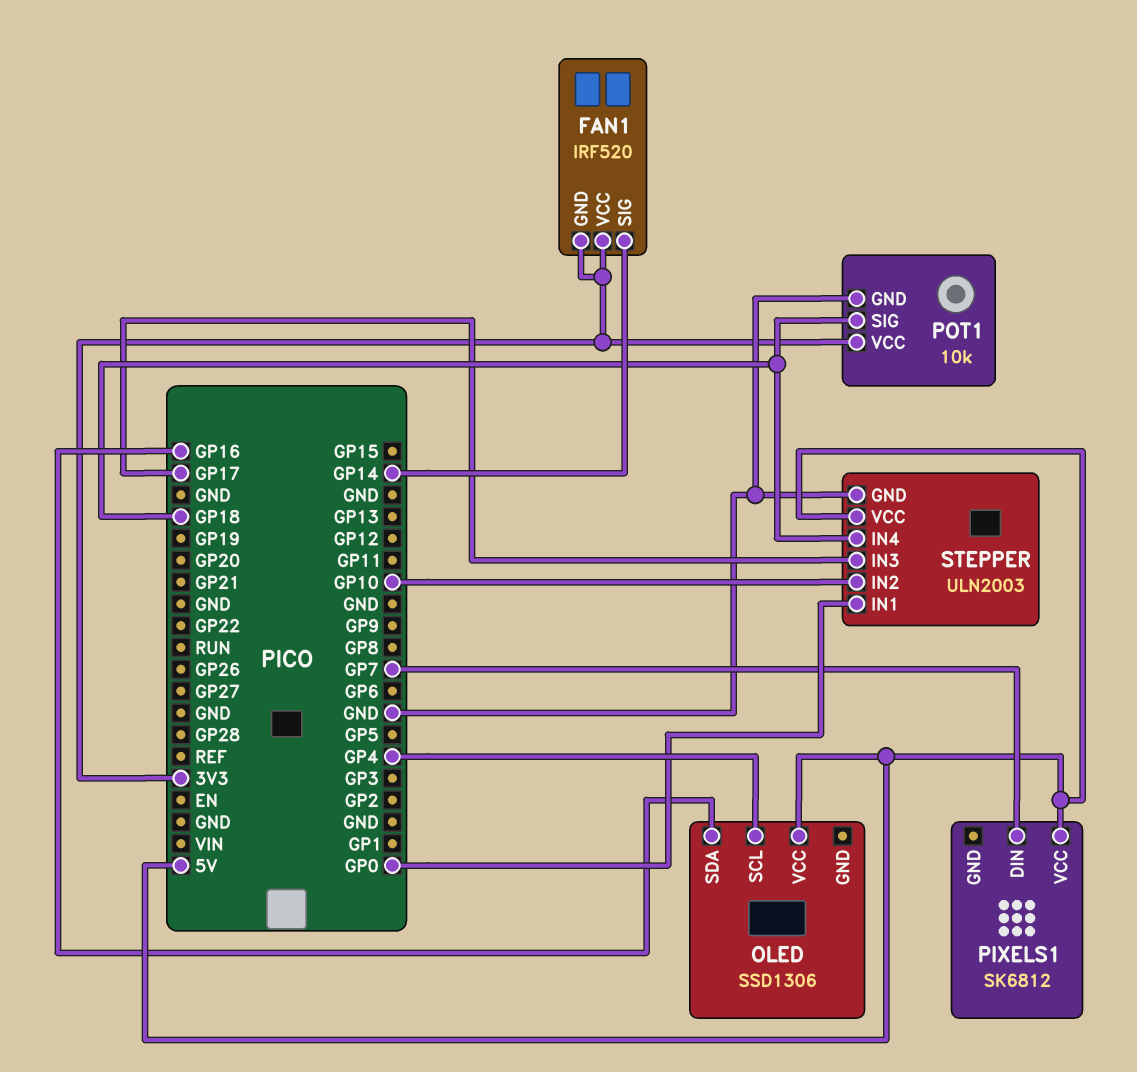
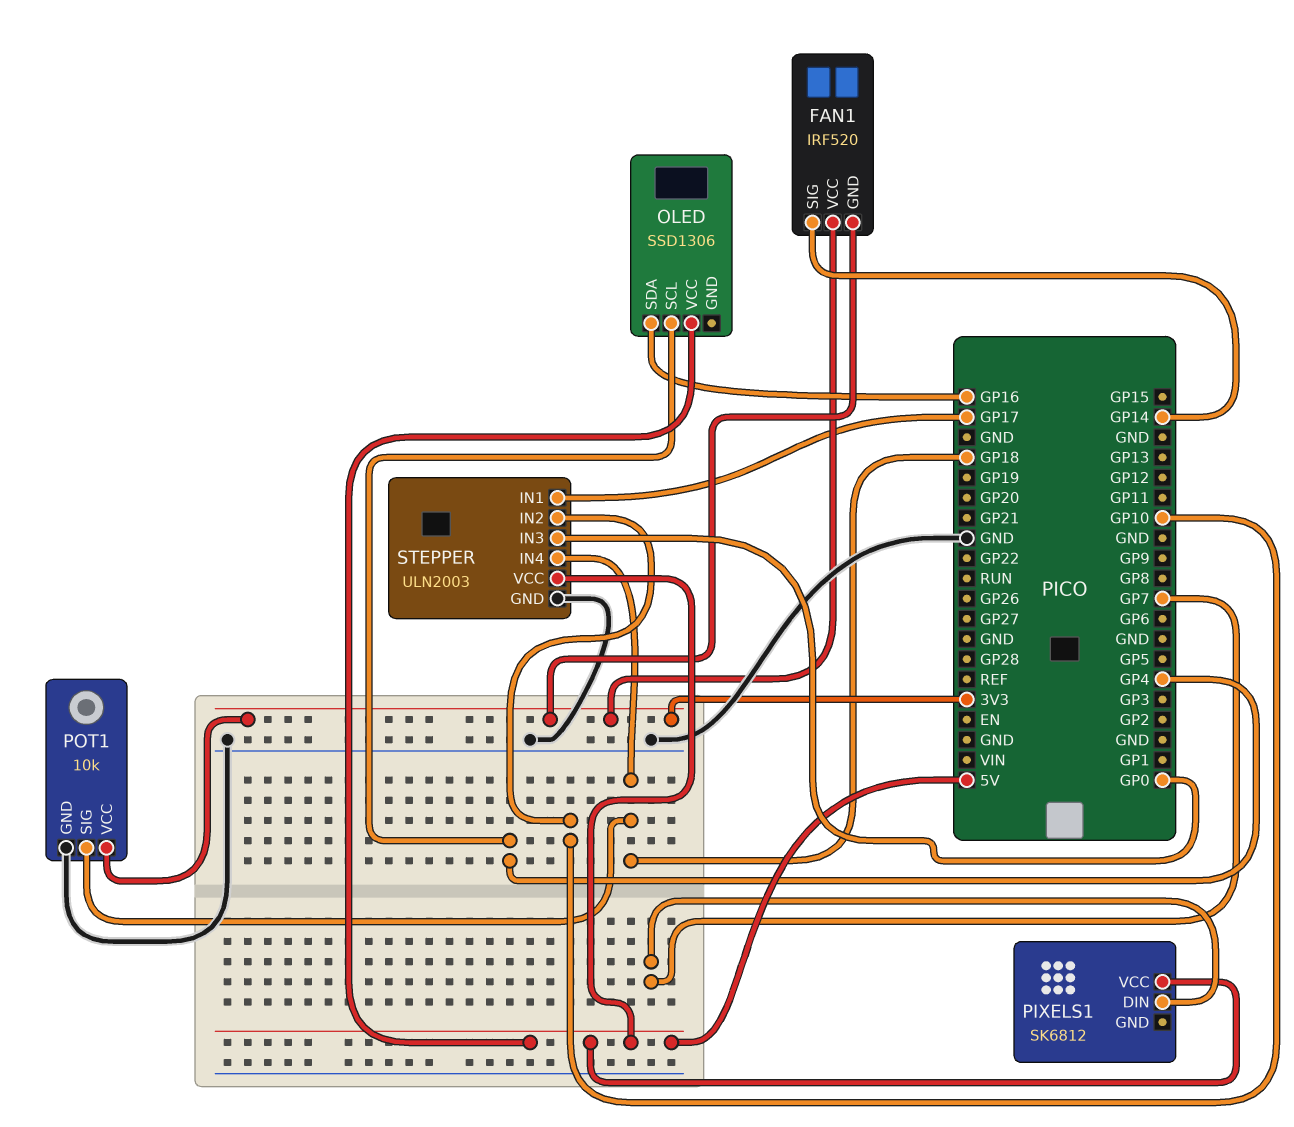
STEPPER pin IN1: GP0 -> GP17
STEPPER pin IN3: GP17 -> GP0

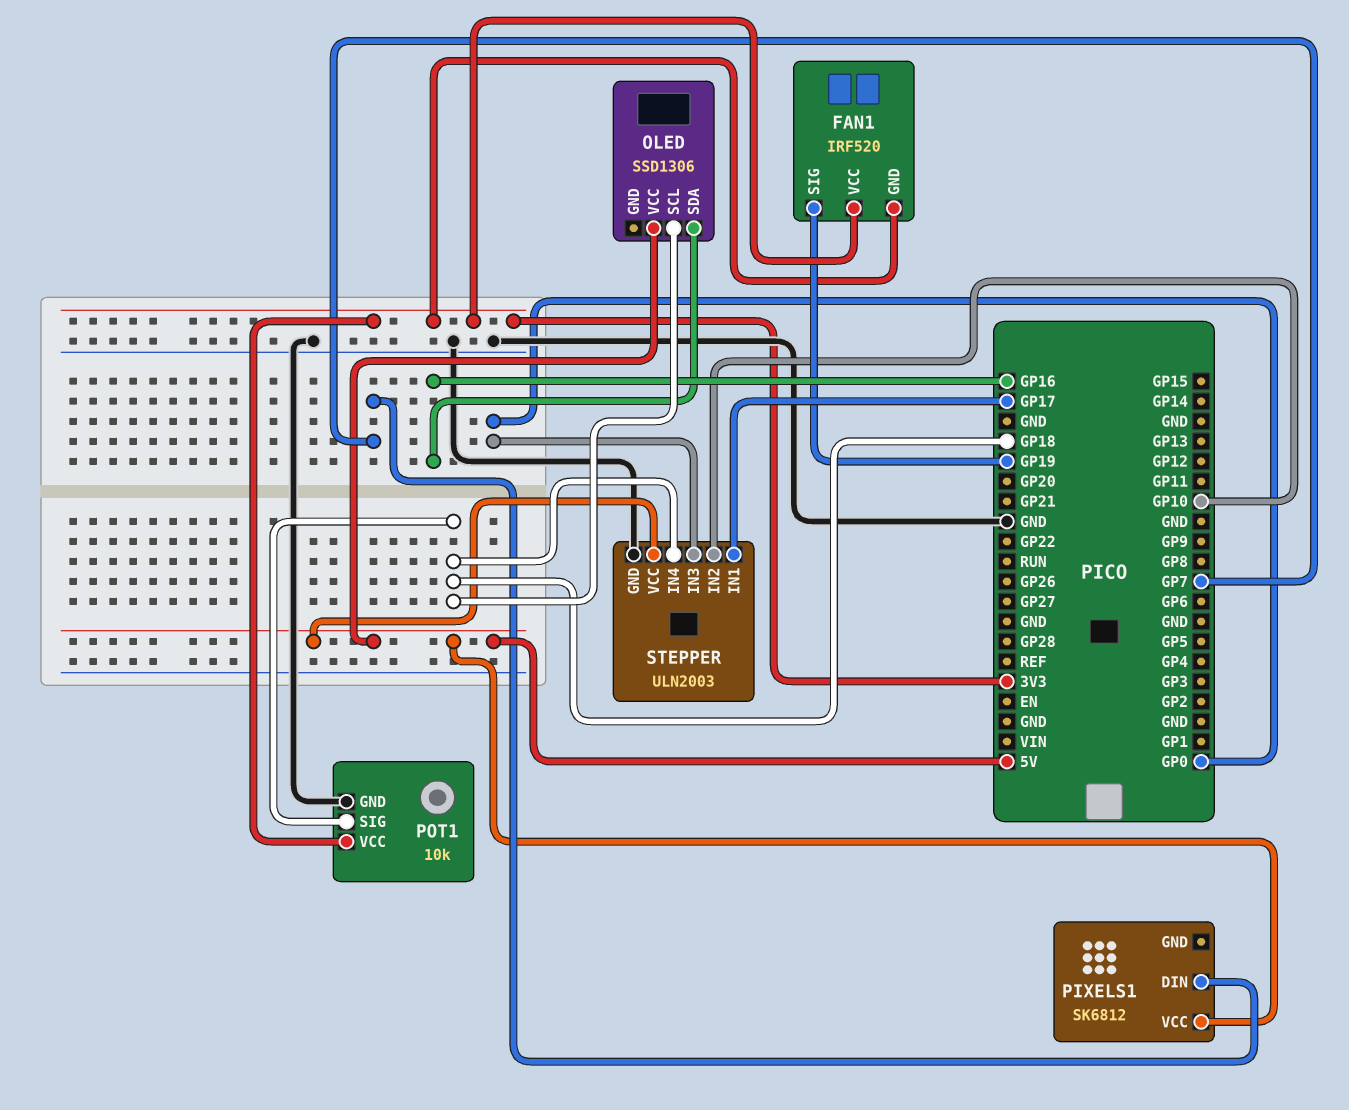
FAN1 pin SIG: GP14 -> GP19
OLED pin SCL: GP4 -> GP18

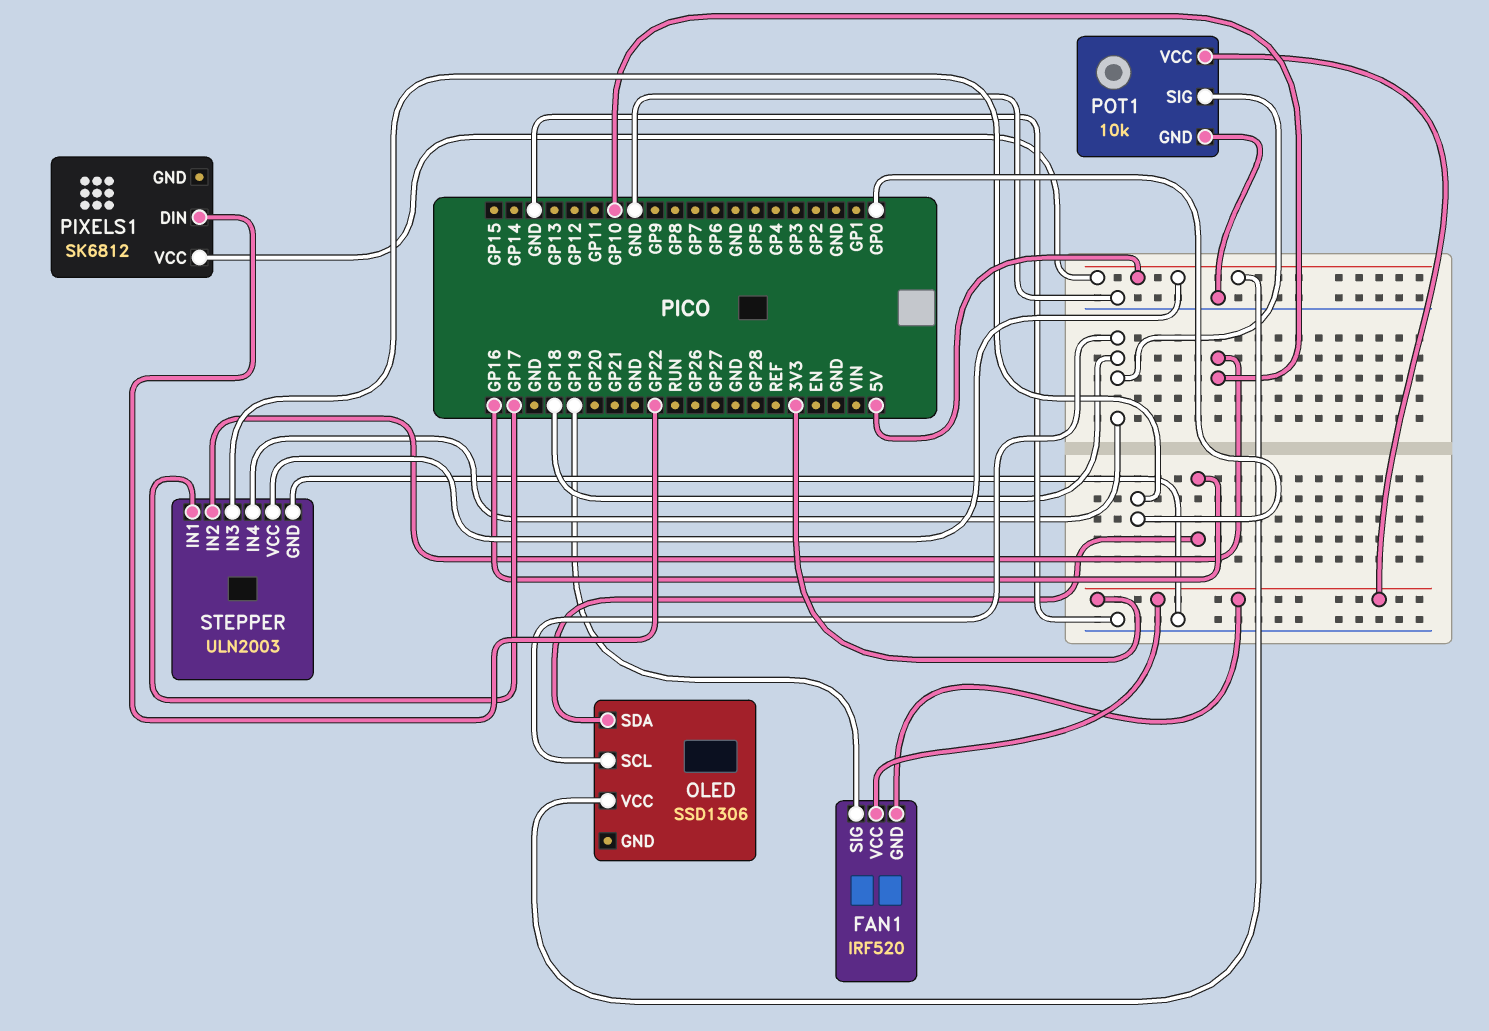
PIXELS1 pin DIN: GP7 -> GP22

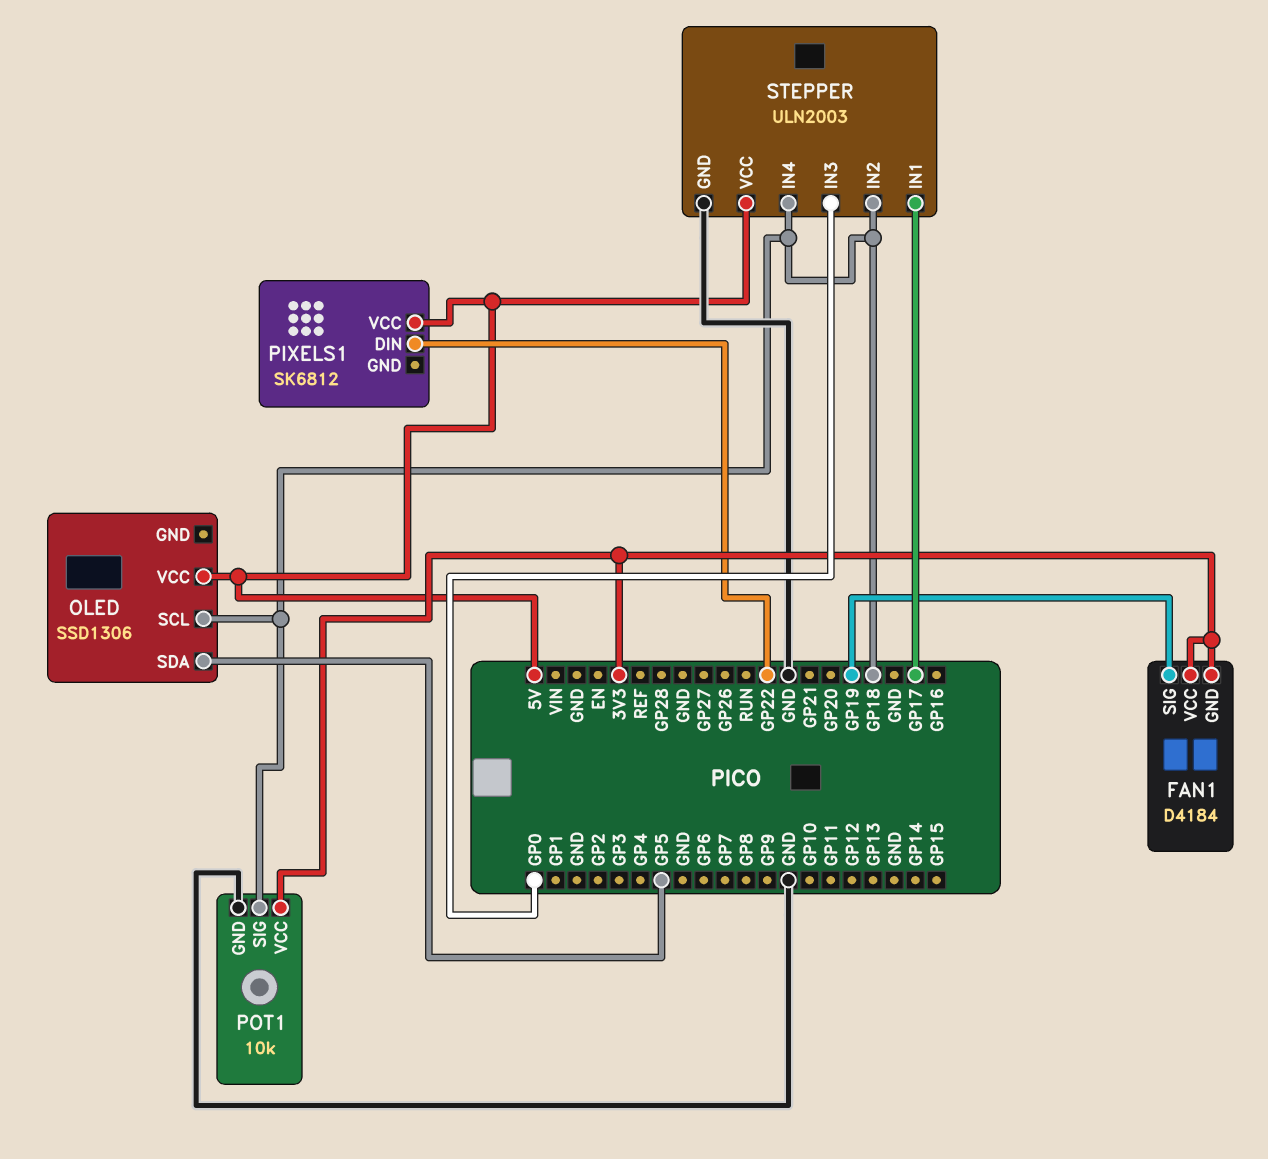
FAN1: IRF520 -> D4184
OLED pin SDA: GP16 -> GP5
STEPPER pin IN2: GP10 -> GP18

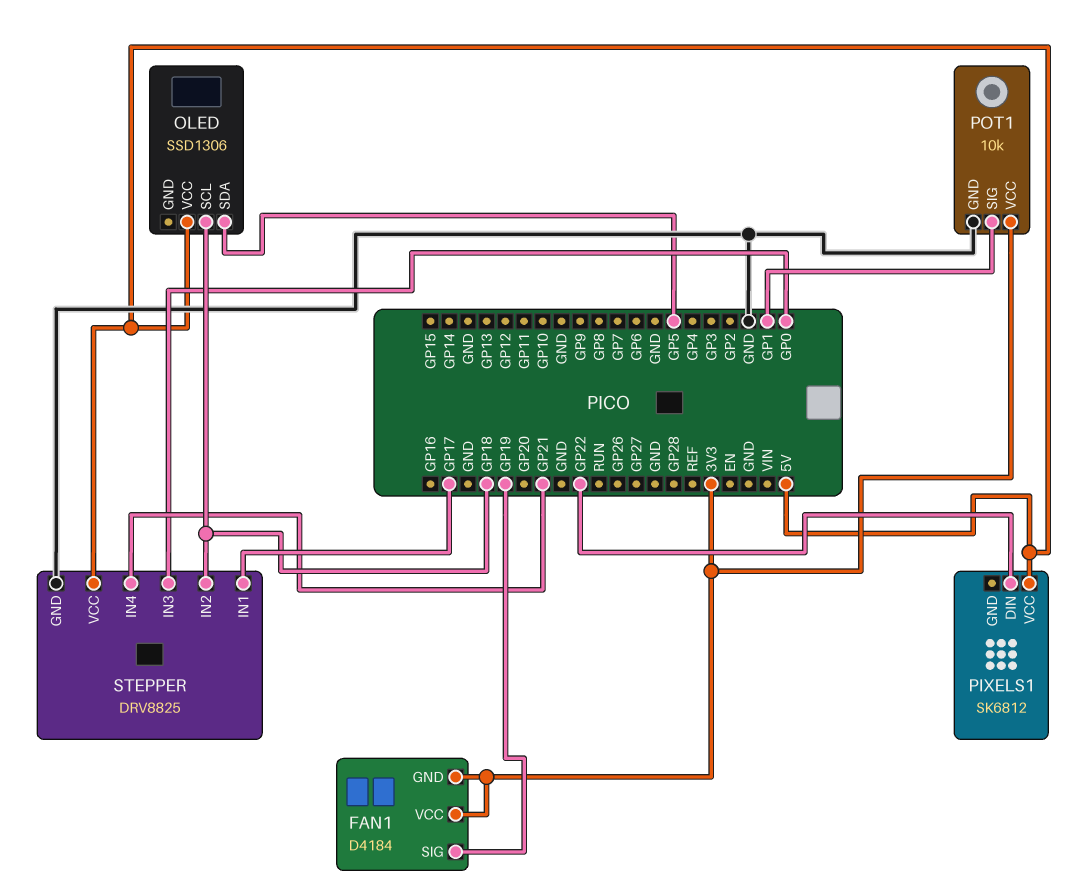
POT1 pin SIG: GP18 -> GP1
STEPPER: ULN2003 -> DRV8825
STEPPER pin IN4: GP18 -> GP21

